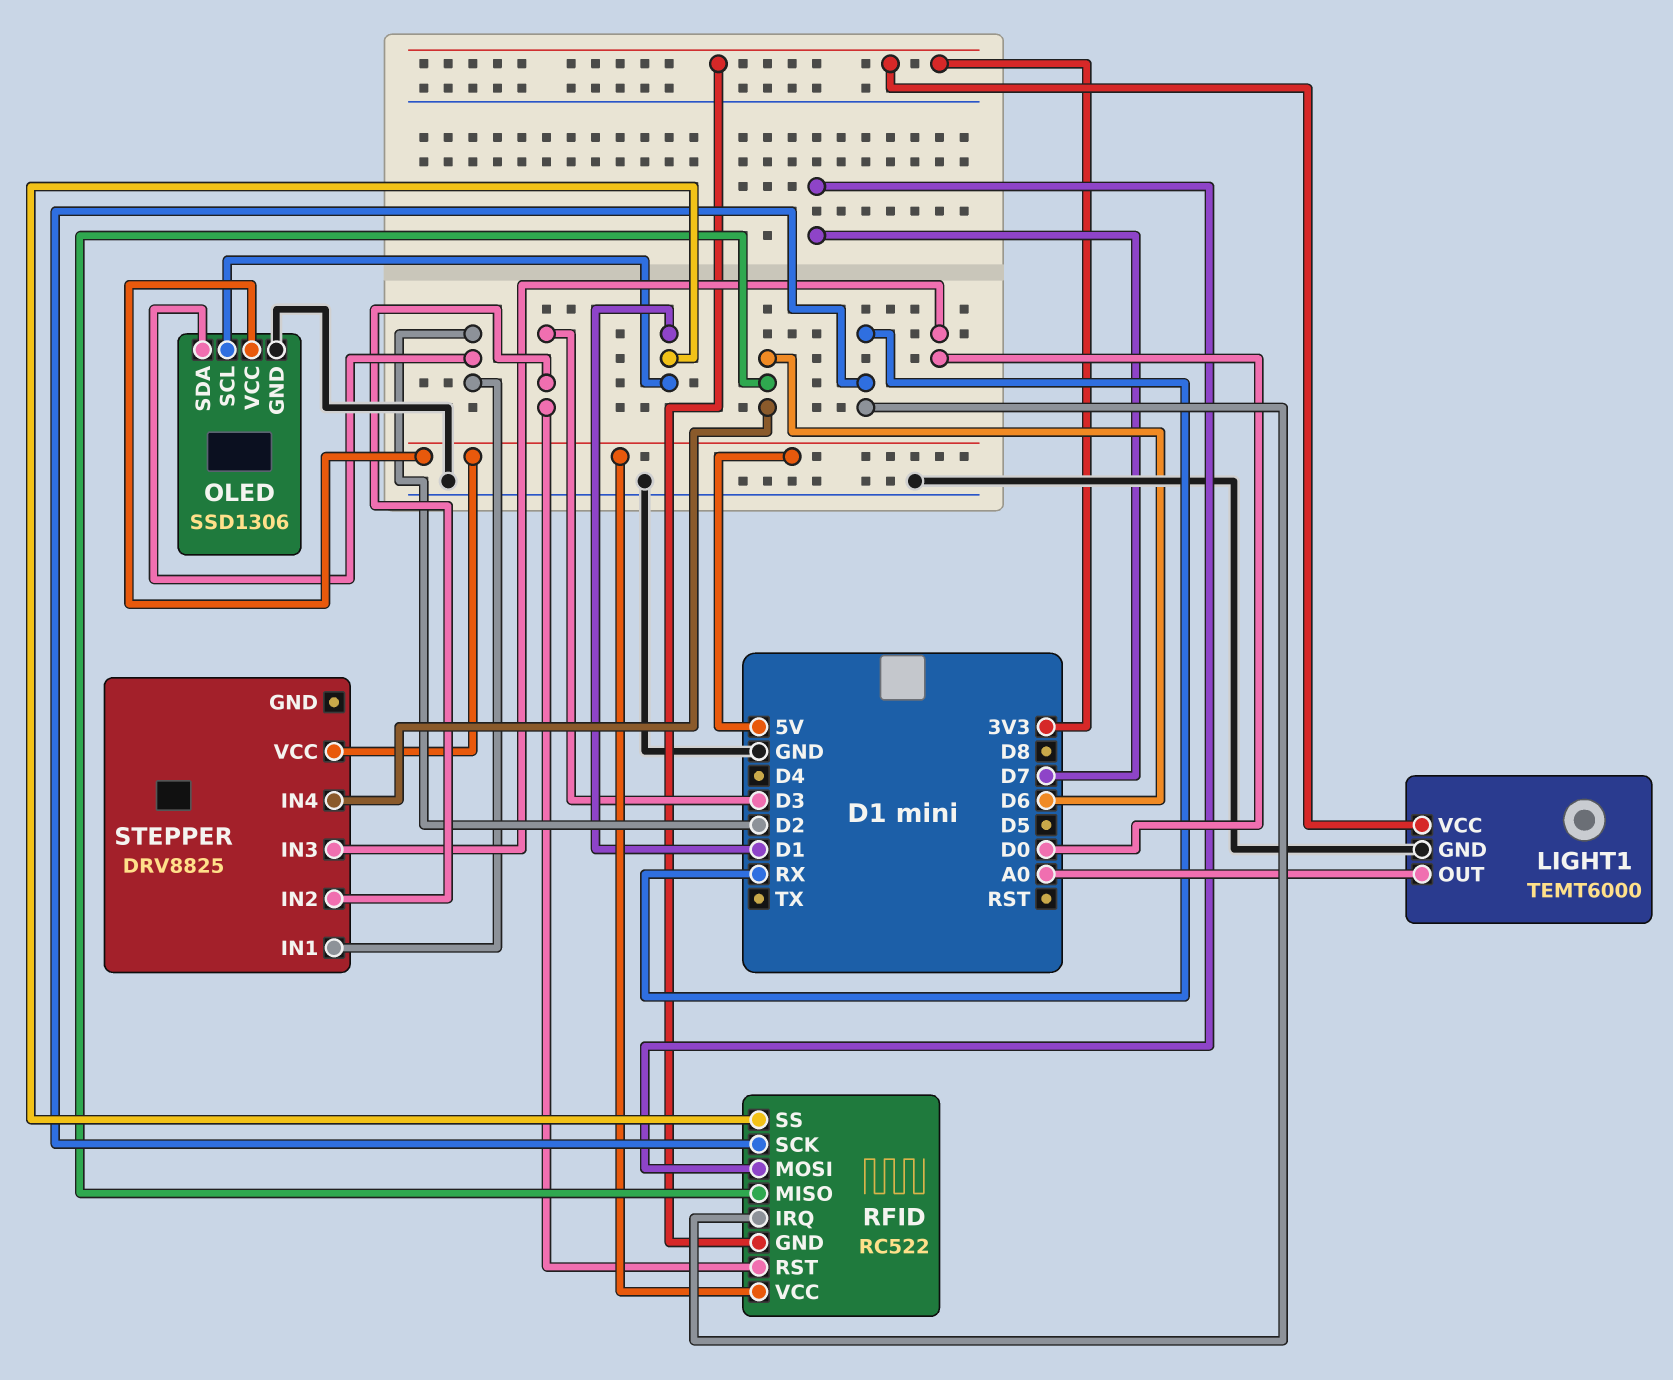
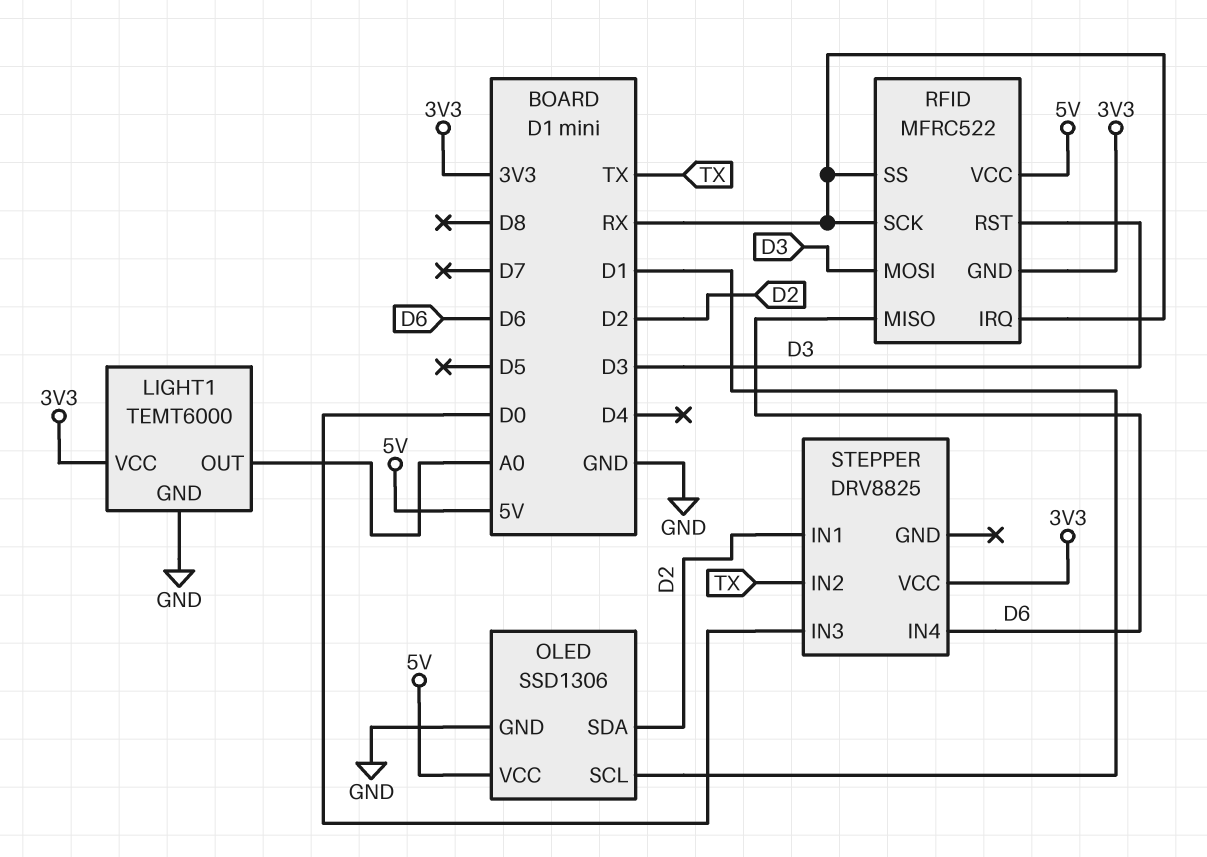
RFID: RC522 -> MFRC522
RFID pin MOSI: D7 -> D3
RFID pin SS: D1 -> RX
STEPPER pin IN2: D3 -> TX
STEPPER pin VCC: 5V -> 3V3

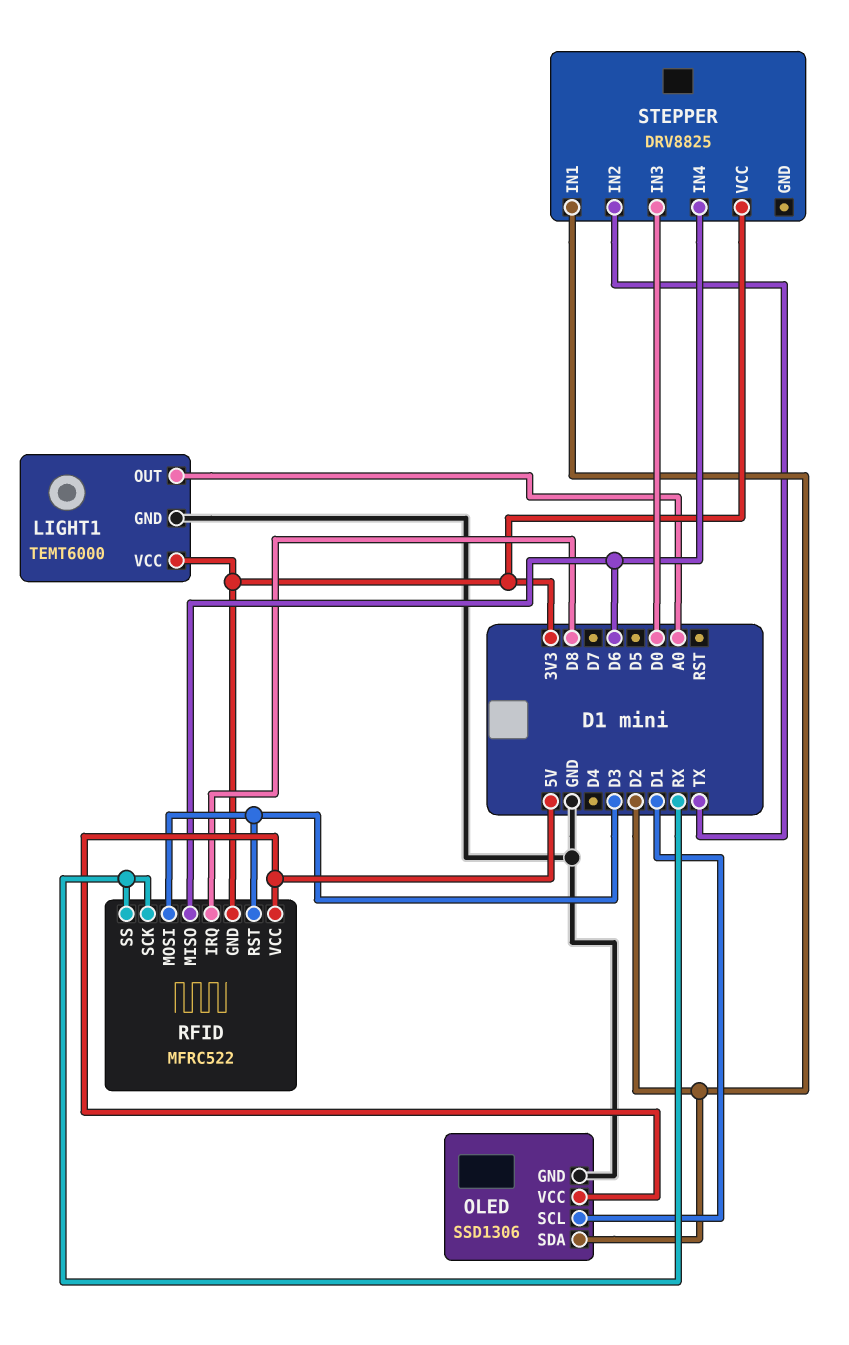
RFID pin IRQ: RX -> D8

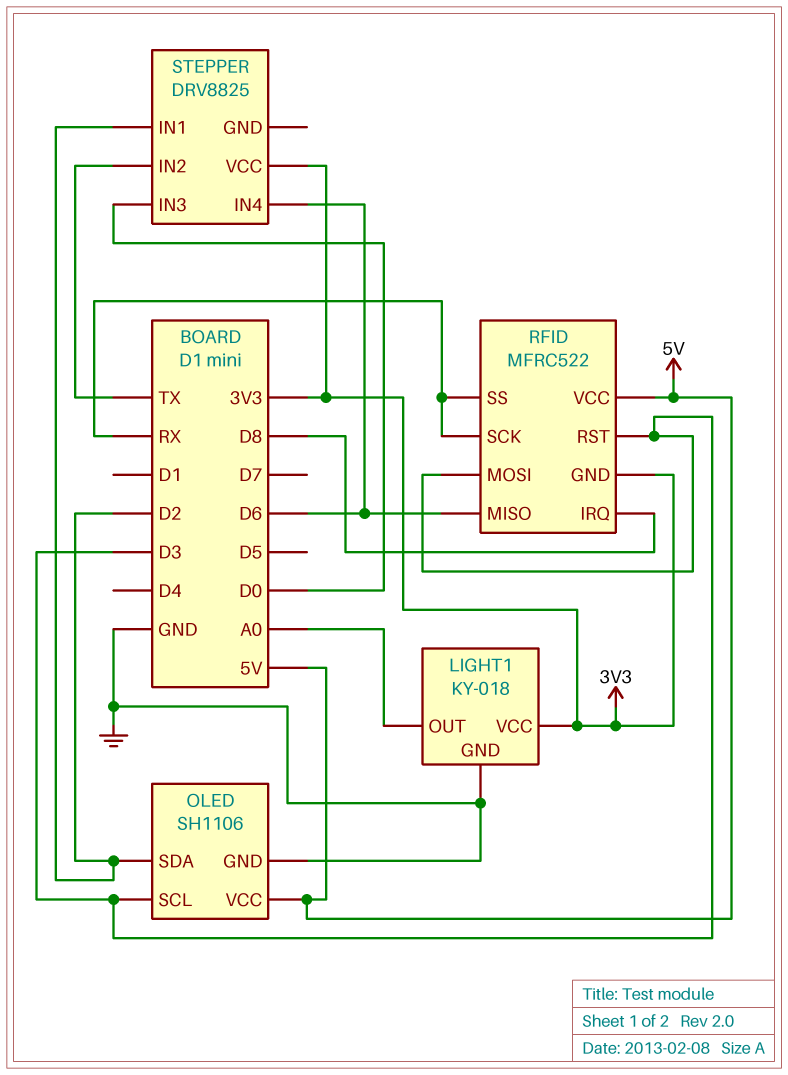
LIGHT1: TEMT6000 -> KY-018
OLED: SSD1306 -> SH1106
OLED pin SCL: D1 -> D3

